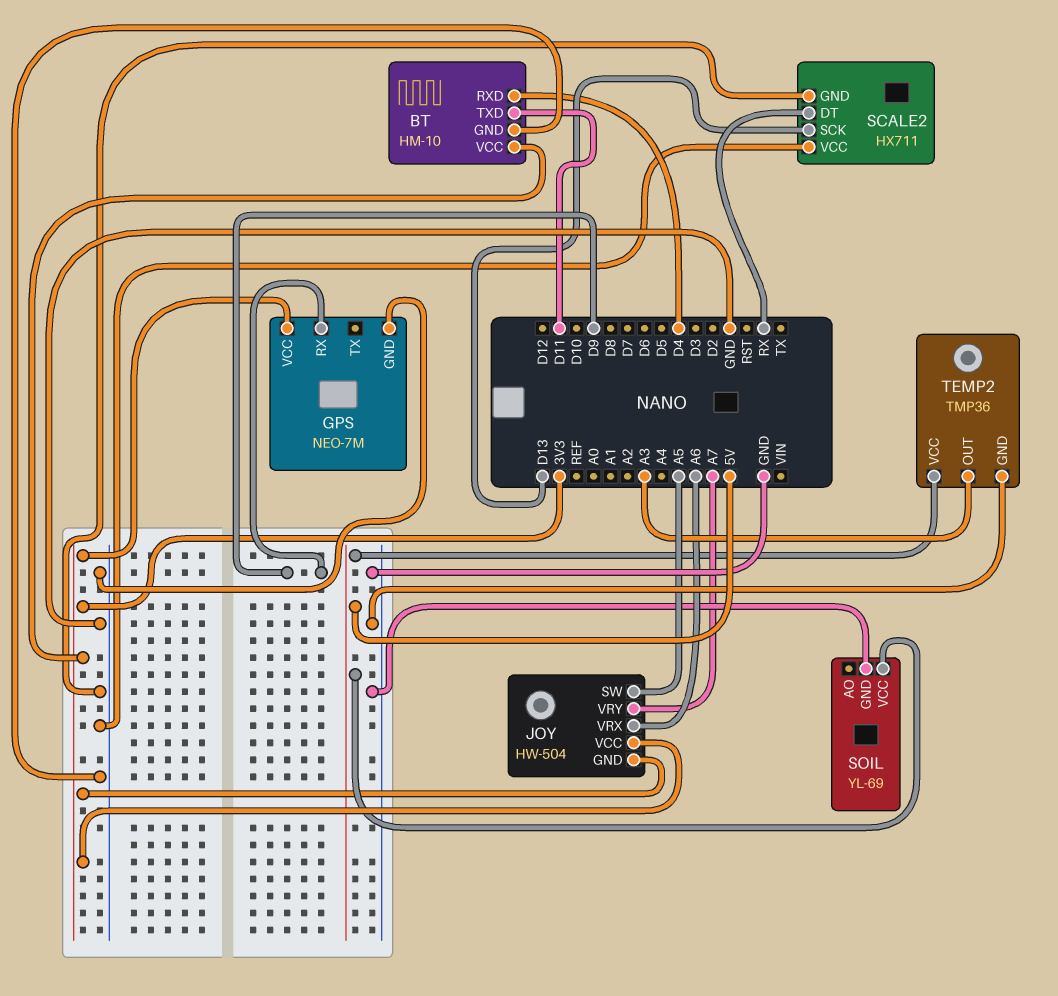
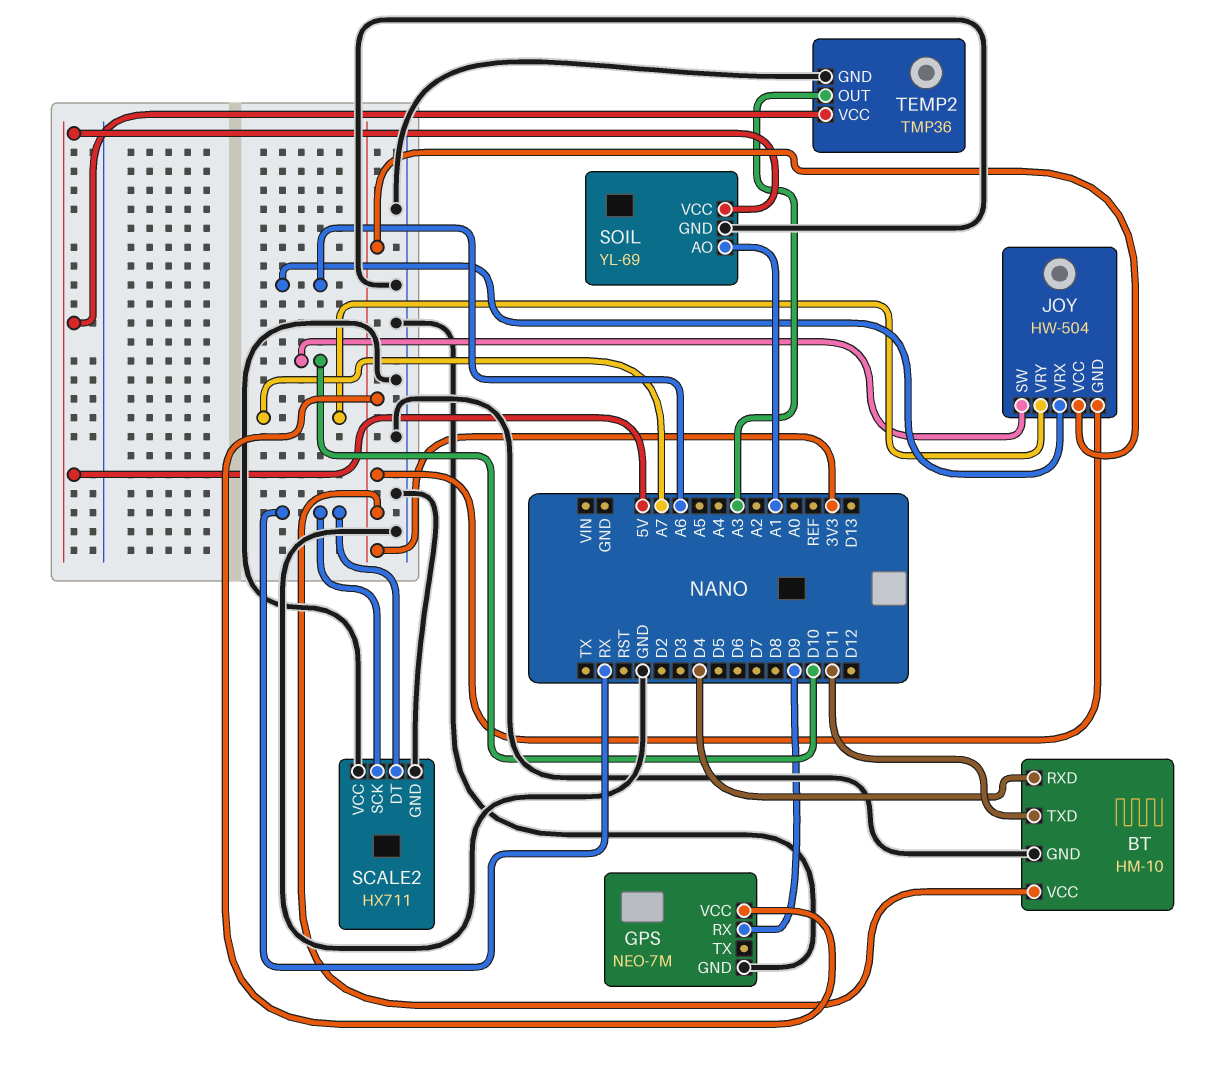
JOY pin SW: A5 -> D10
SCALE2 pin SCK: D13 -> RX
SOIL pin AO: none -> A1

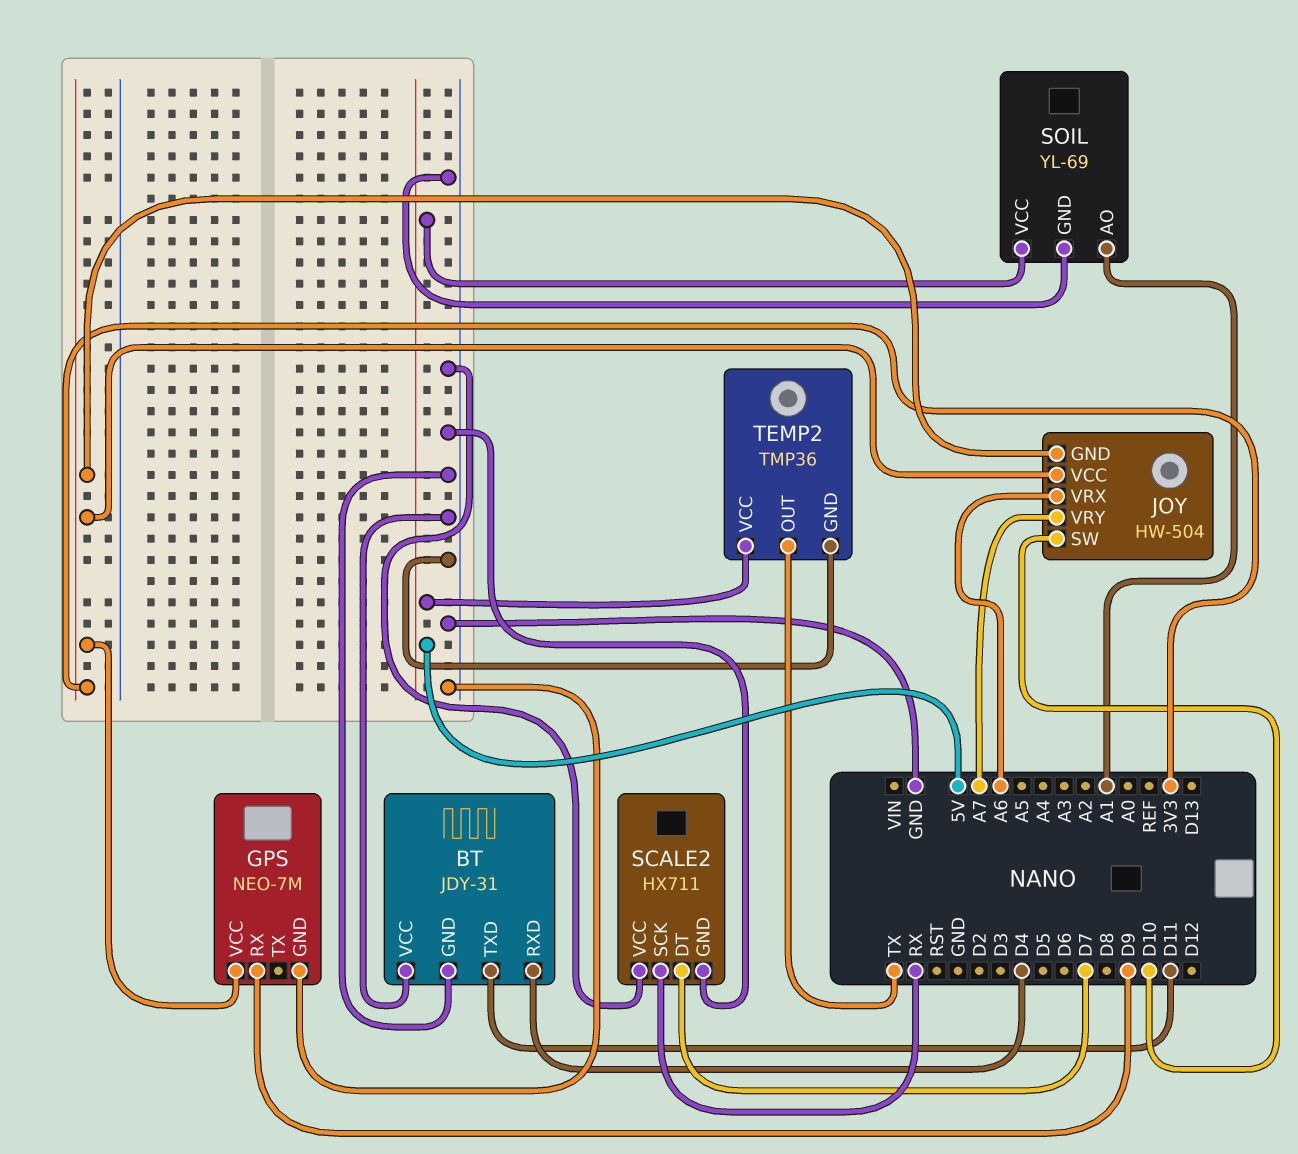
BT: HM-10 -> JDY-31
BT pin VCC: 3V3 -> GND
SCALE2 pin DT: RX -> D7
TEMP2 pin OUT: A3 -> TX

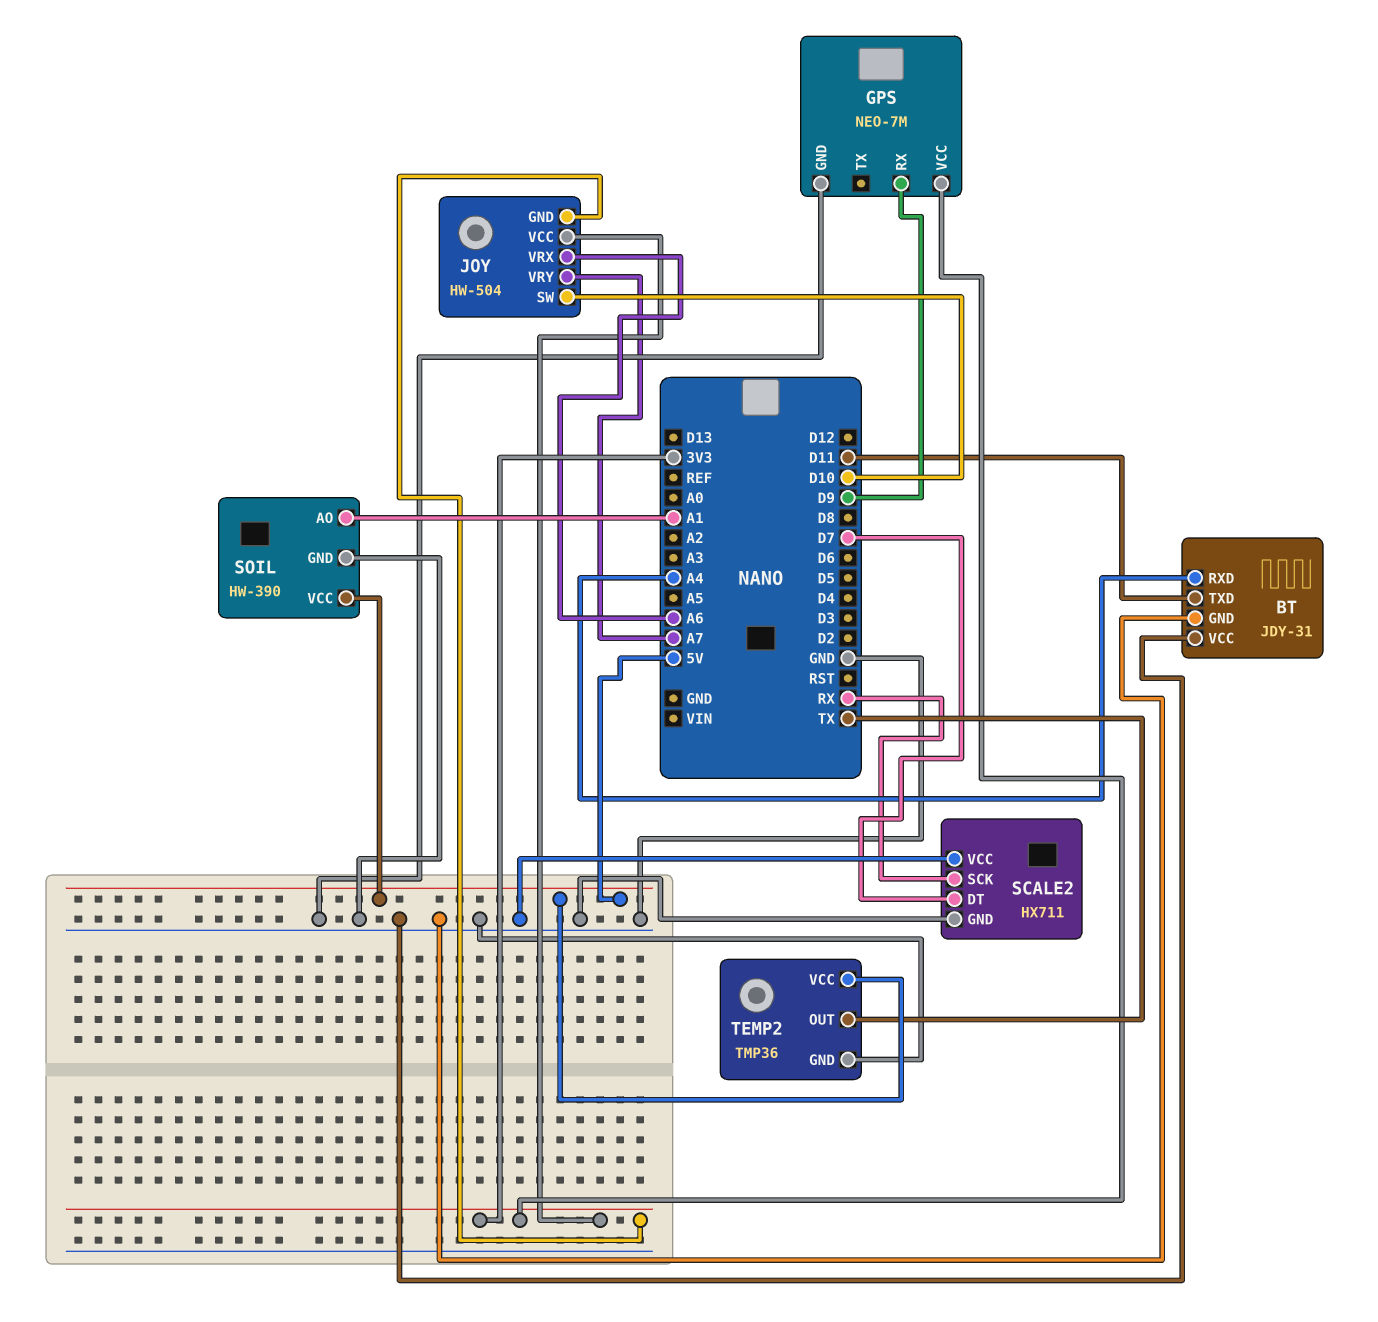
BT pin RXD: D4 -> A4
SOIL: YL-69 -> HW-390

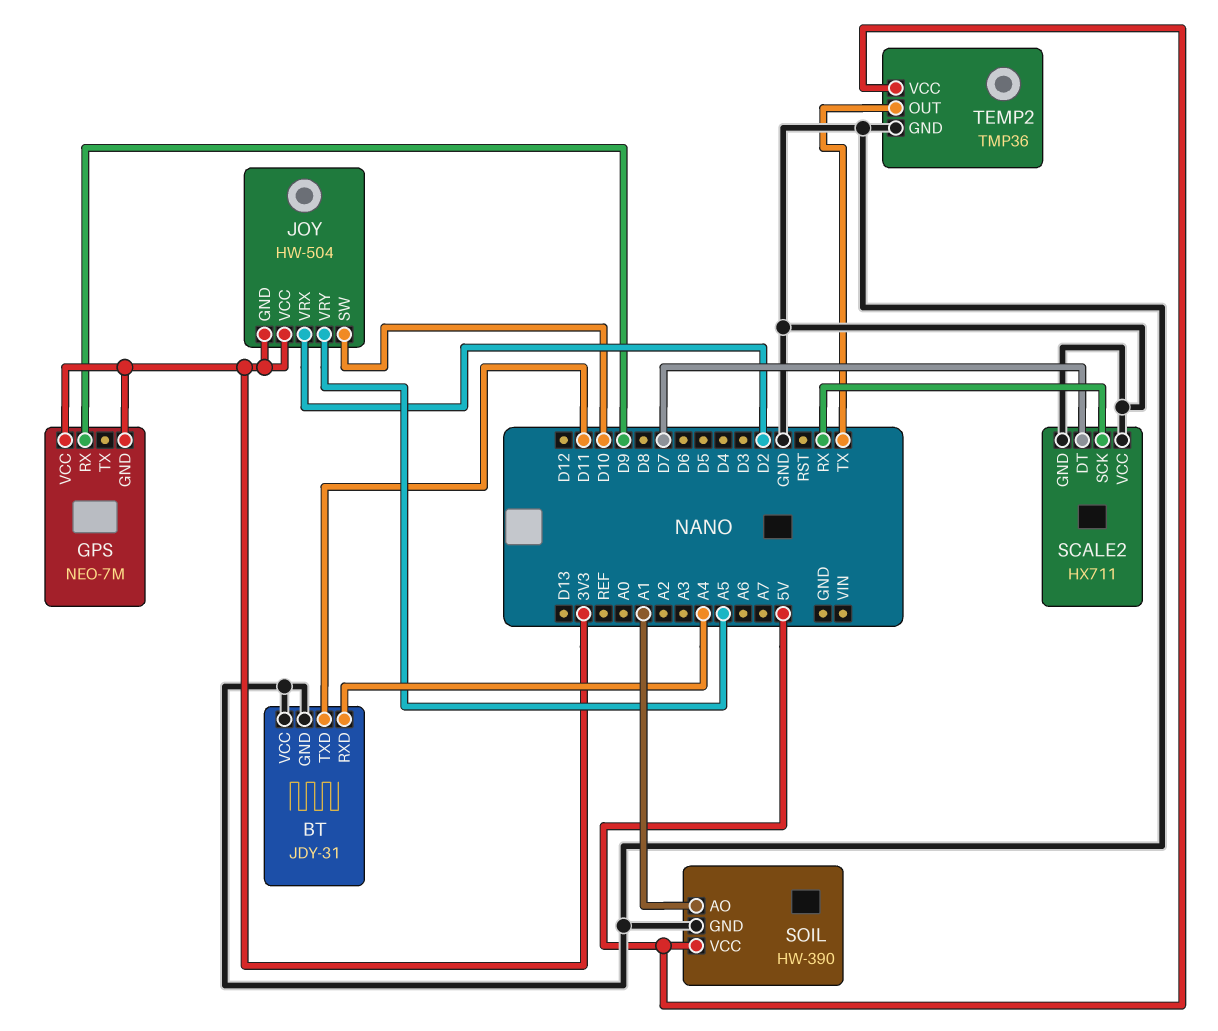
GPS pin GND: GND -> 3V3
JOY pin VRX: A6 -> D2
JOY pin VRY: A7 -> A5

